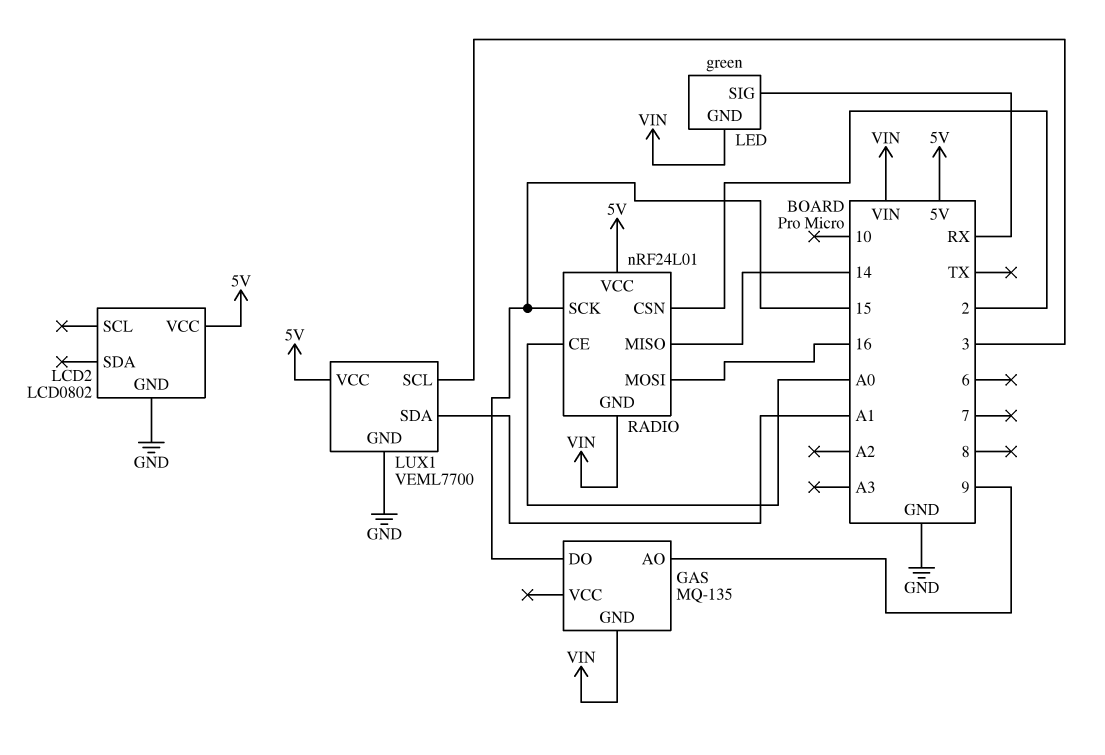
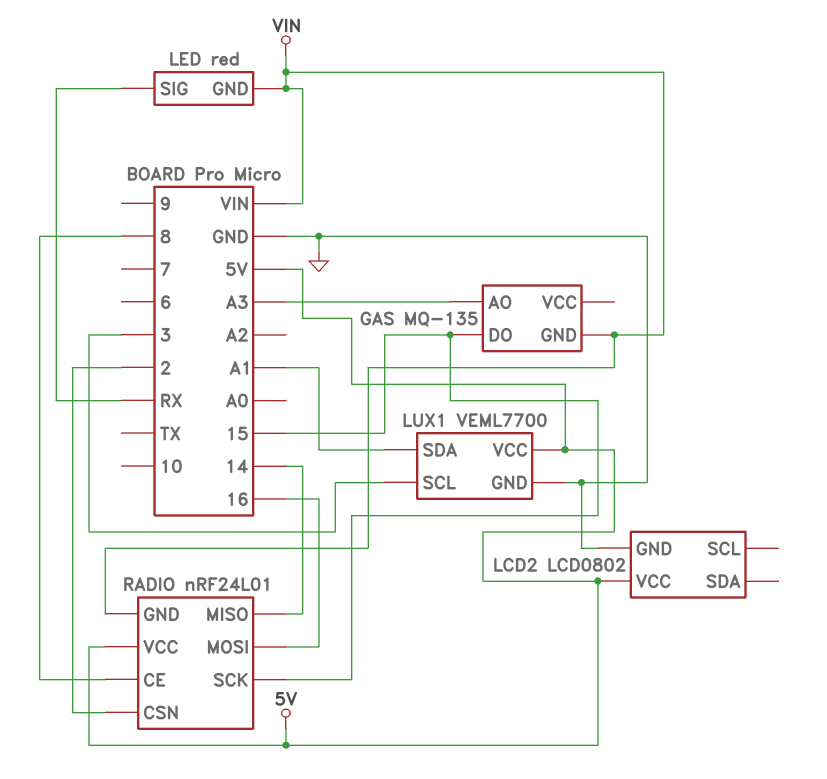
GAS pin AO: 9 -> A3
LED: green -> red
RADIO pin CE: A0 -> 8

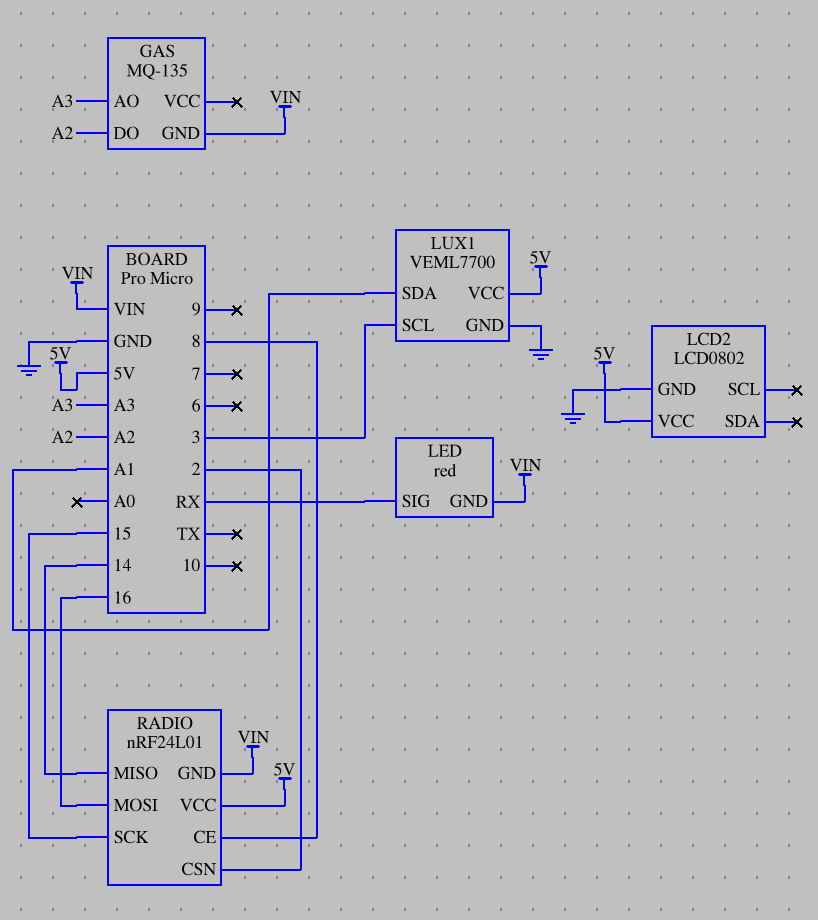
GAS pin DO: 15 -> A2

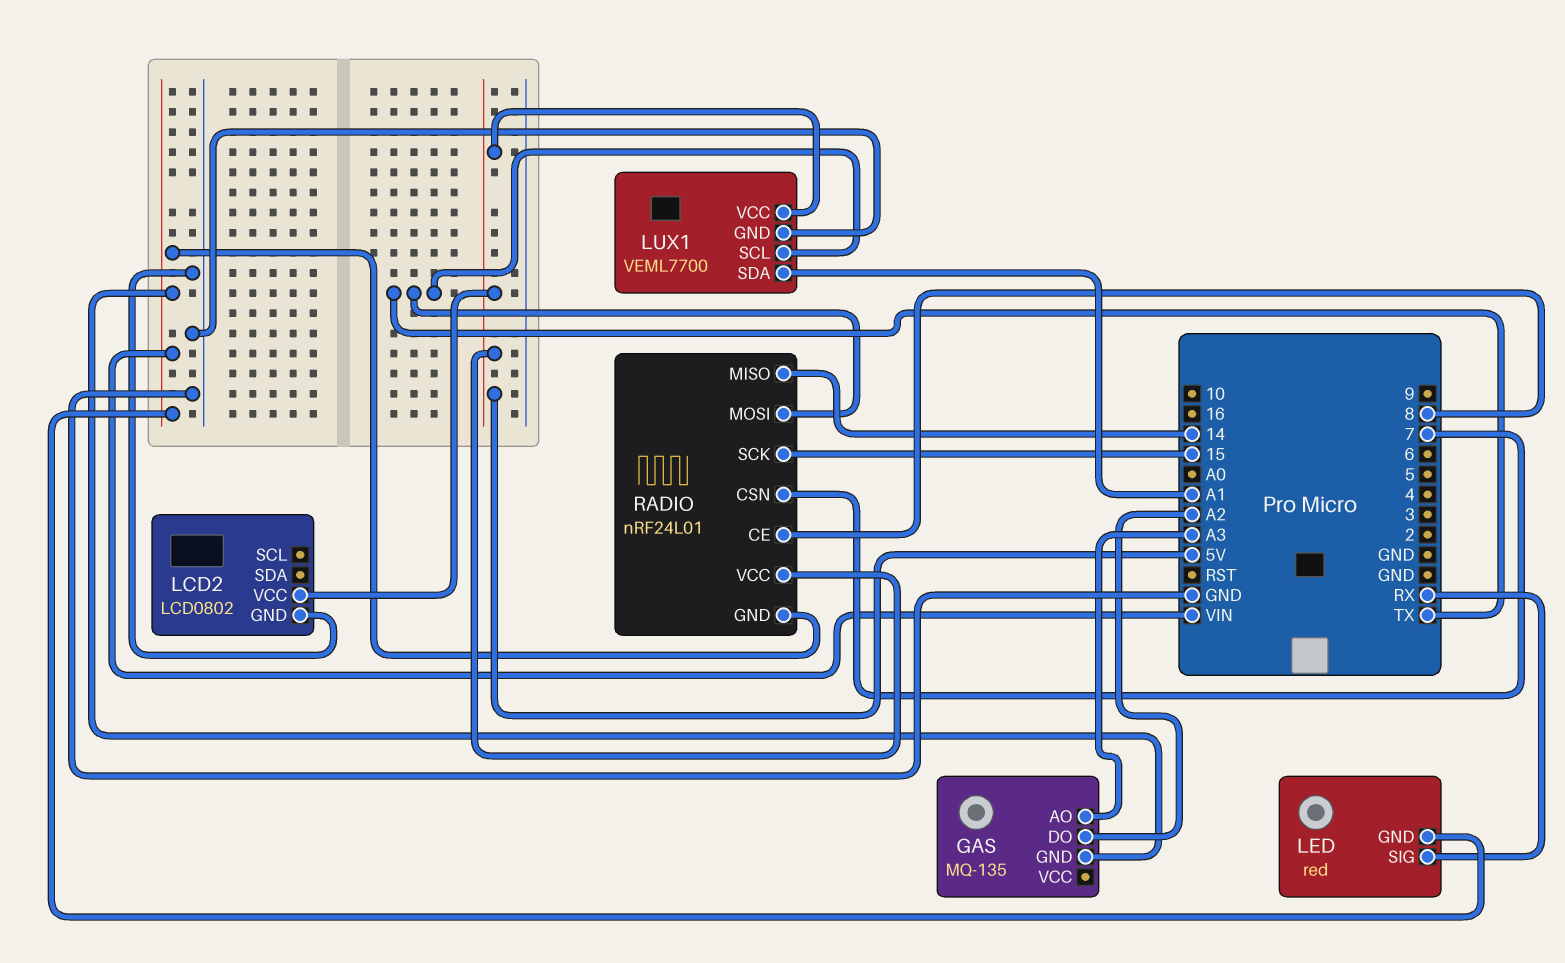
LUX1 pin SCL: 3 -> TX
RADIO pin CSN: 2 -> 7
RADIO pin MOSI: 16 -> TX

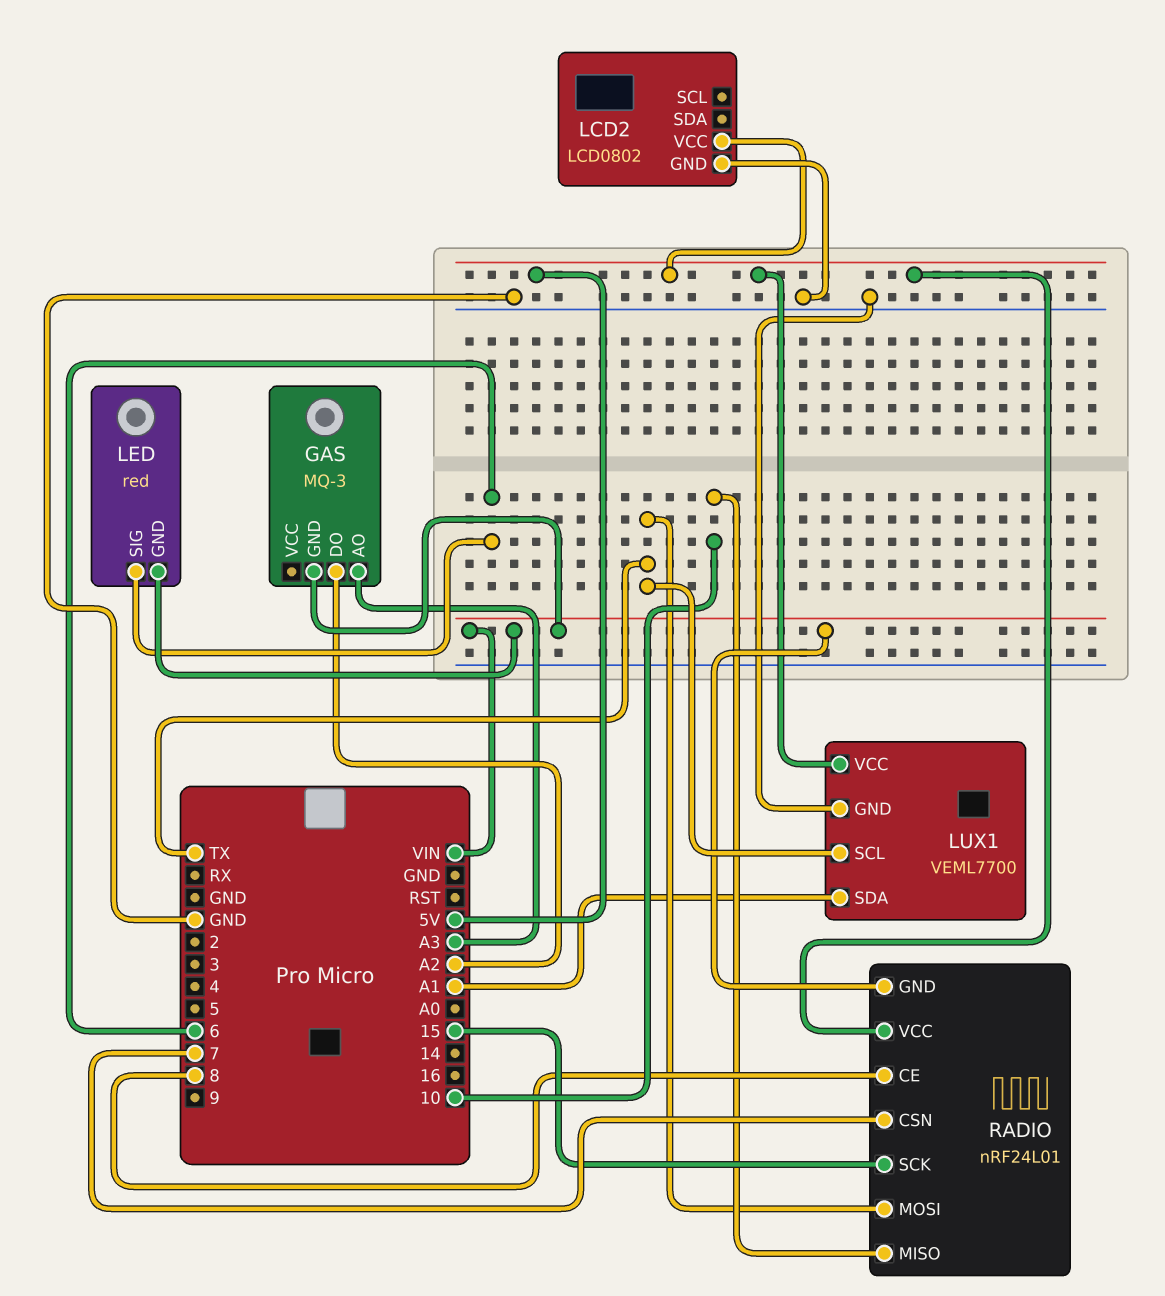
GAS: MQ-135 -> MQ-3
LED pin SIG: RX -> 6
RADIO pin MISO: 14 -> 10

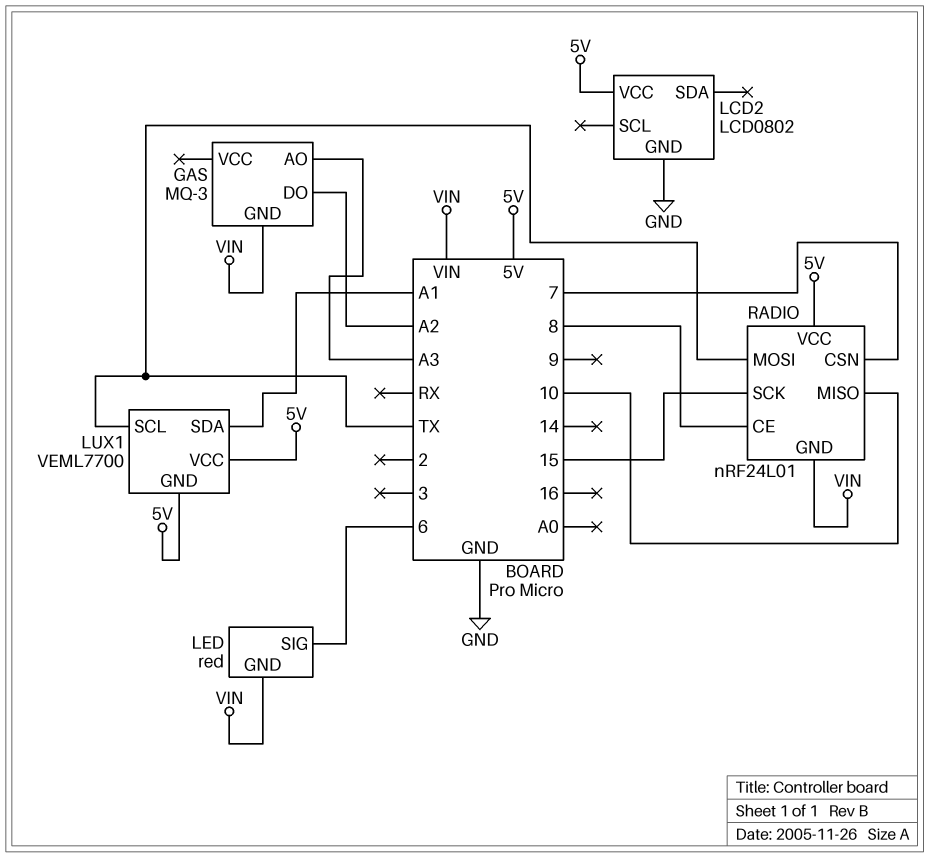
LUX1 pin GND: GND -> 5V

